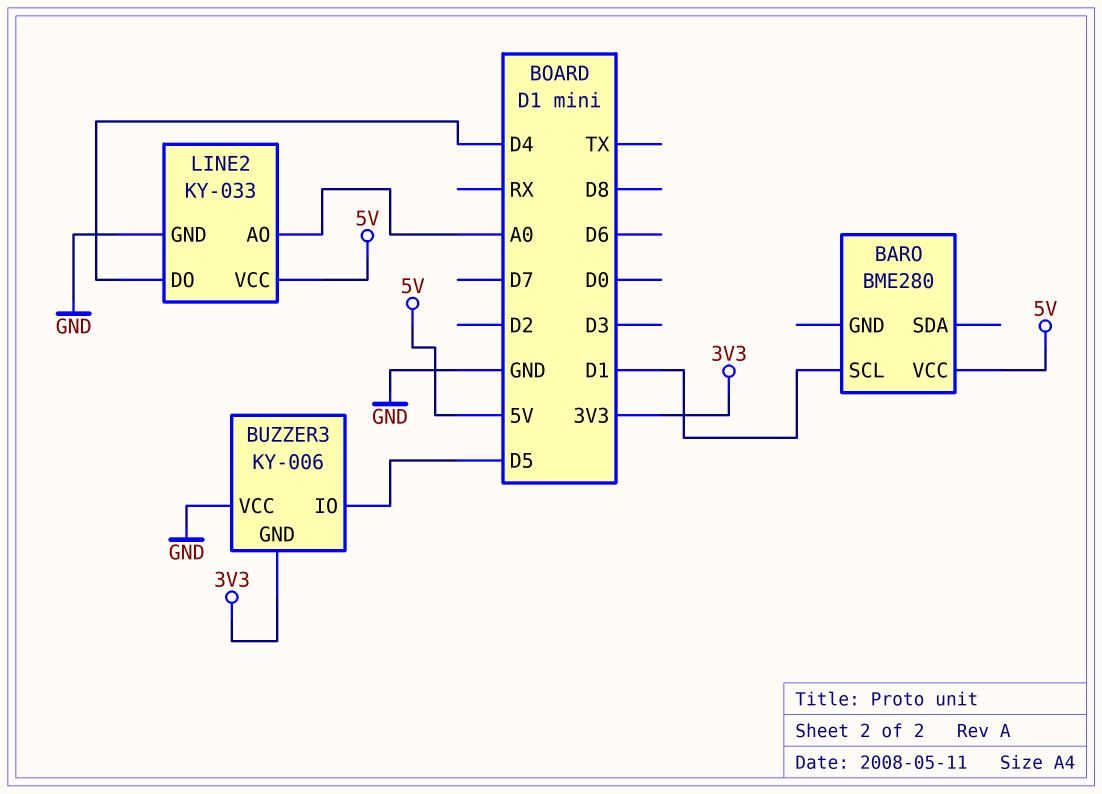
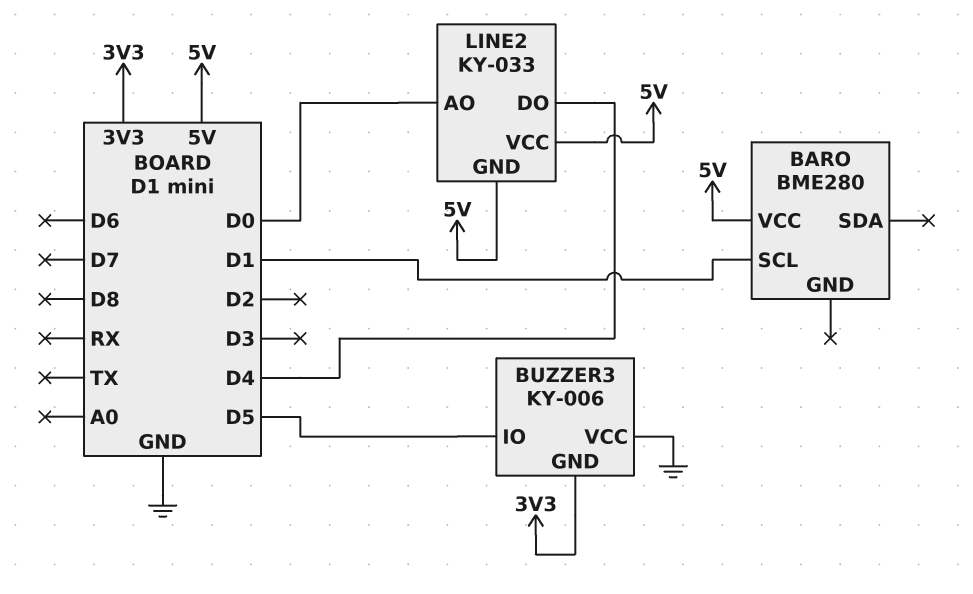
LINE2 pin AO: A0 -> D0
LINE2 pin GND: GND -> 5V

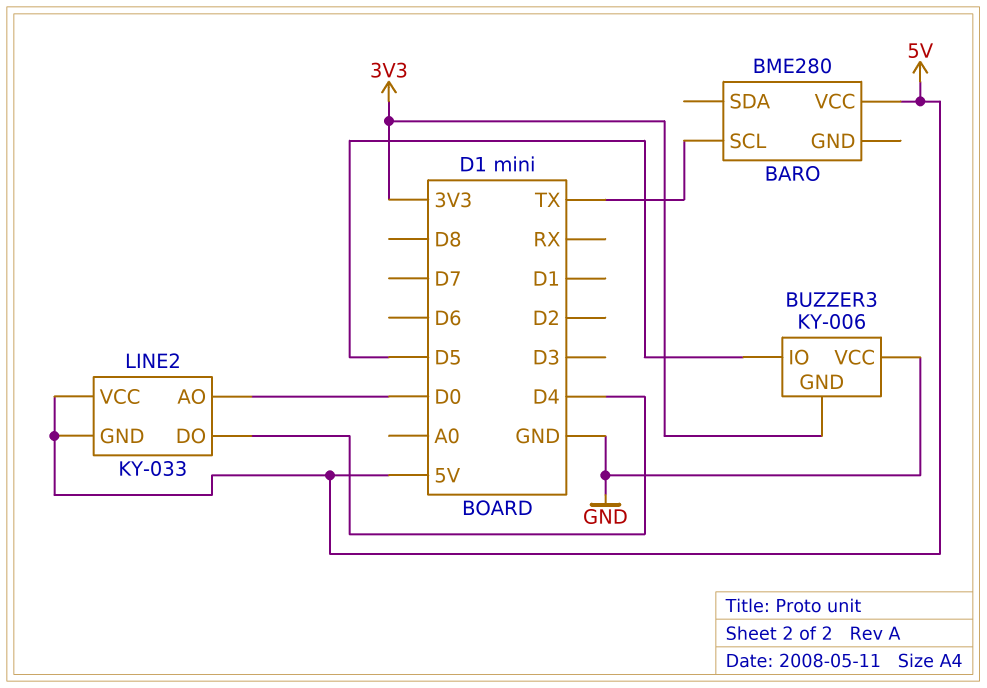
BARO pin SCL: D1 -> TX

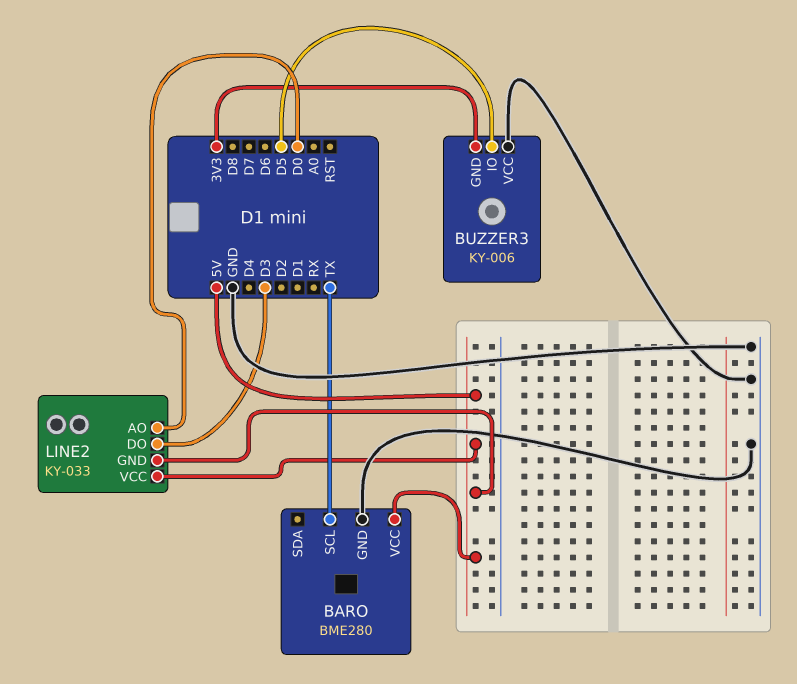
BARO pin GND: none -> GND
LINE2 pin DO: D4 -> D3

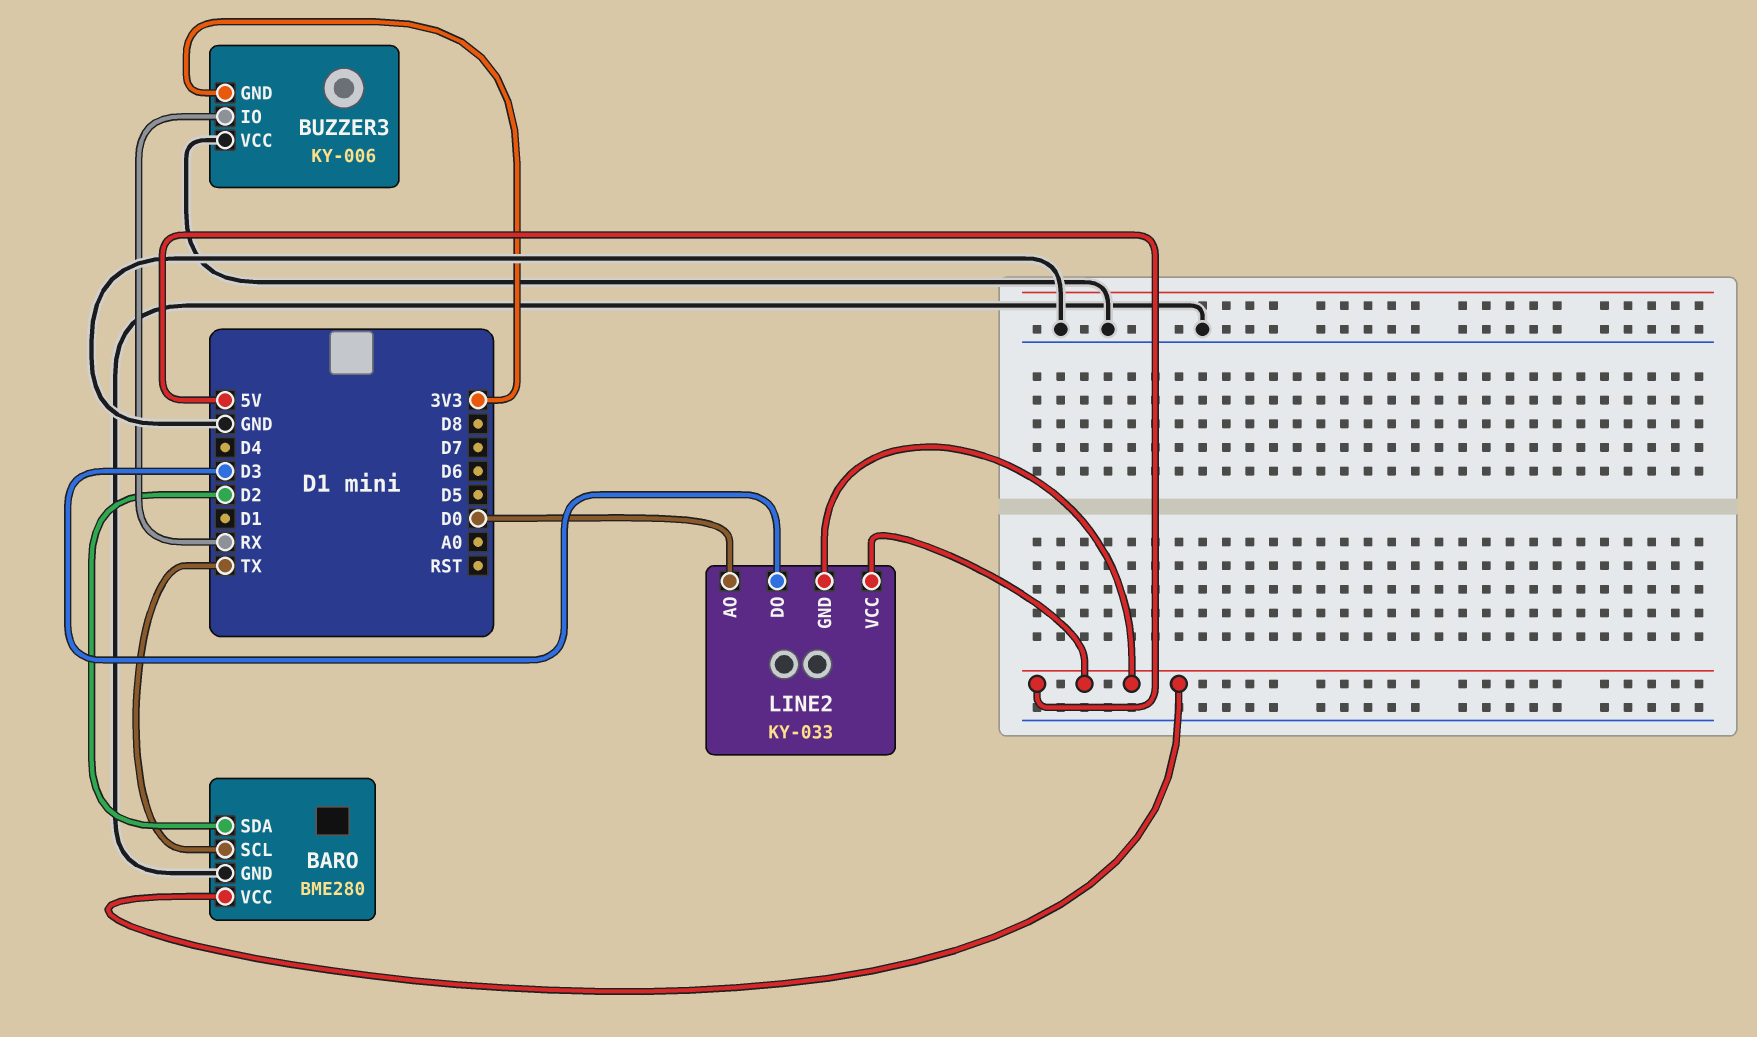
BARO pin SDA: none -> D2
BUZZER3 pin IO: D5 -> RX

